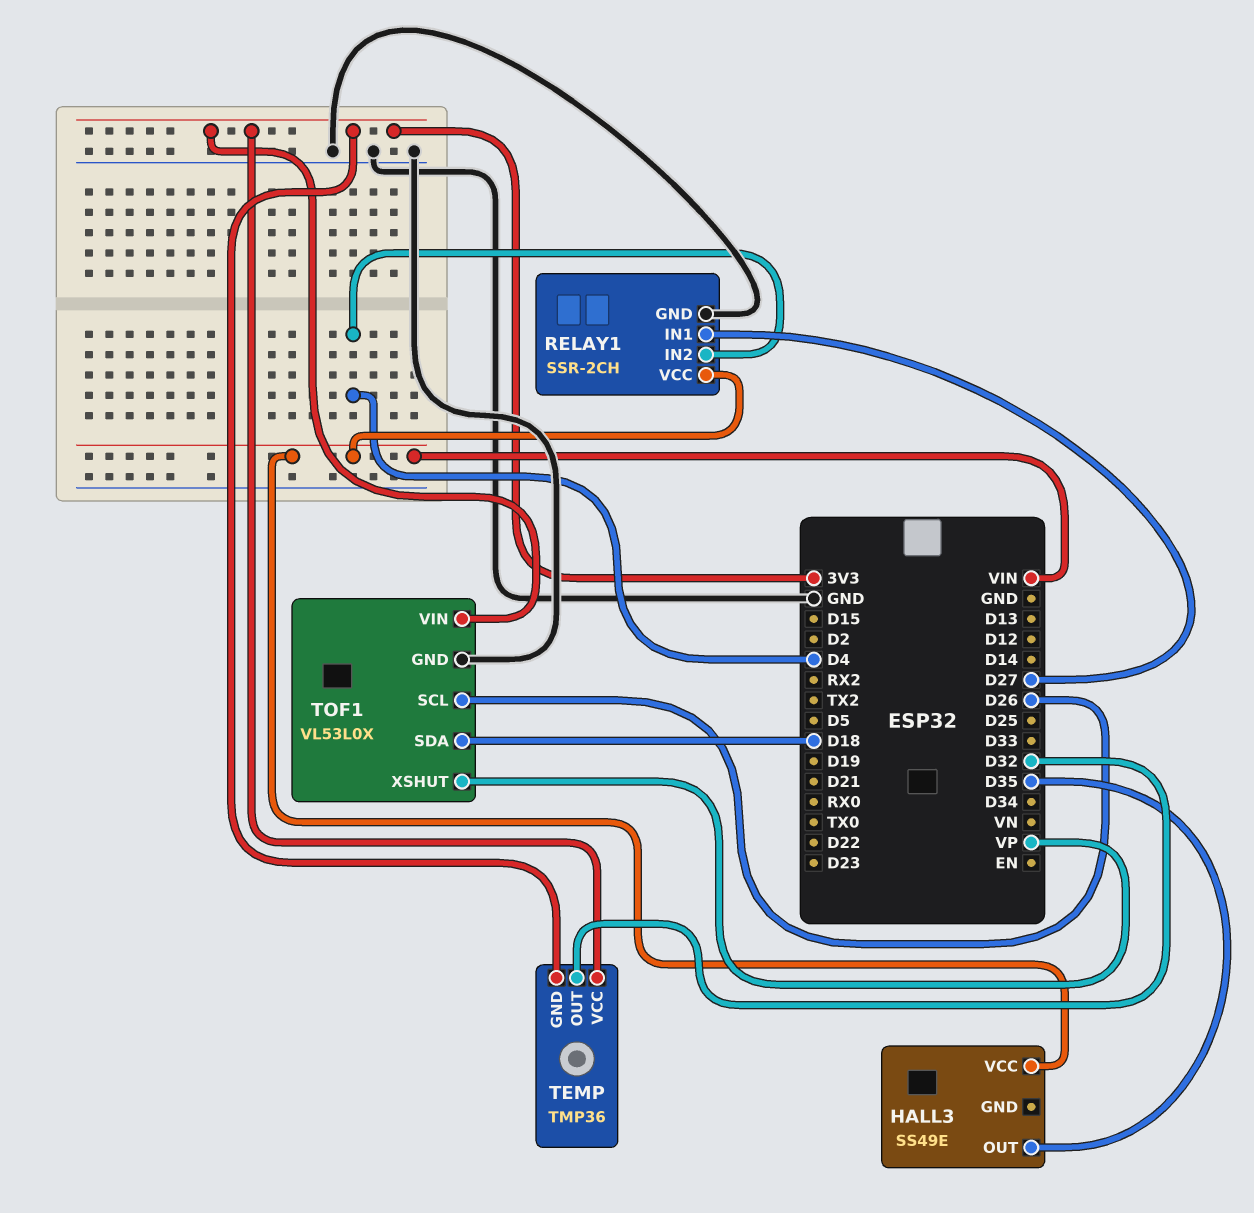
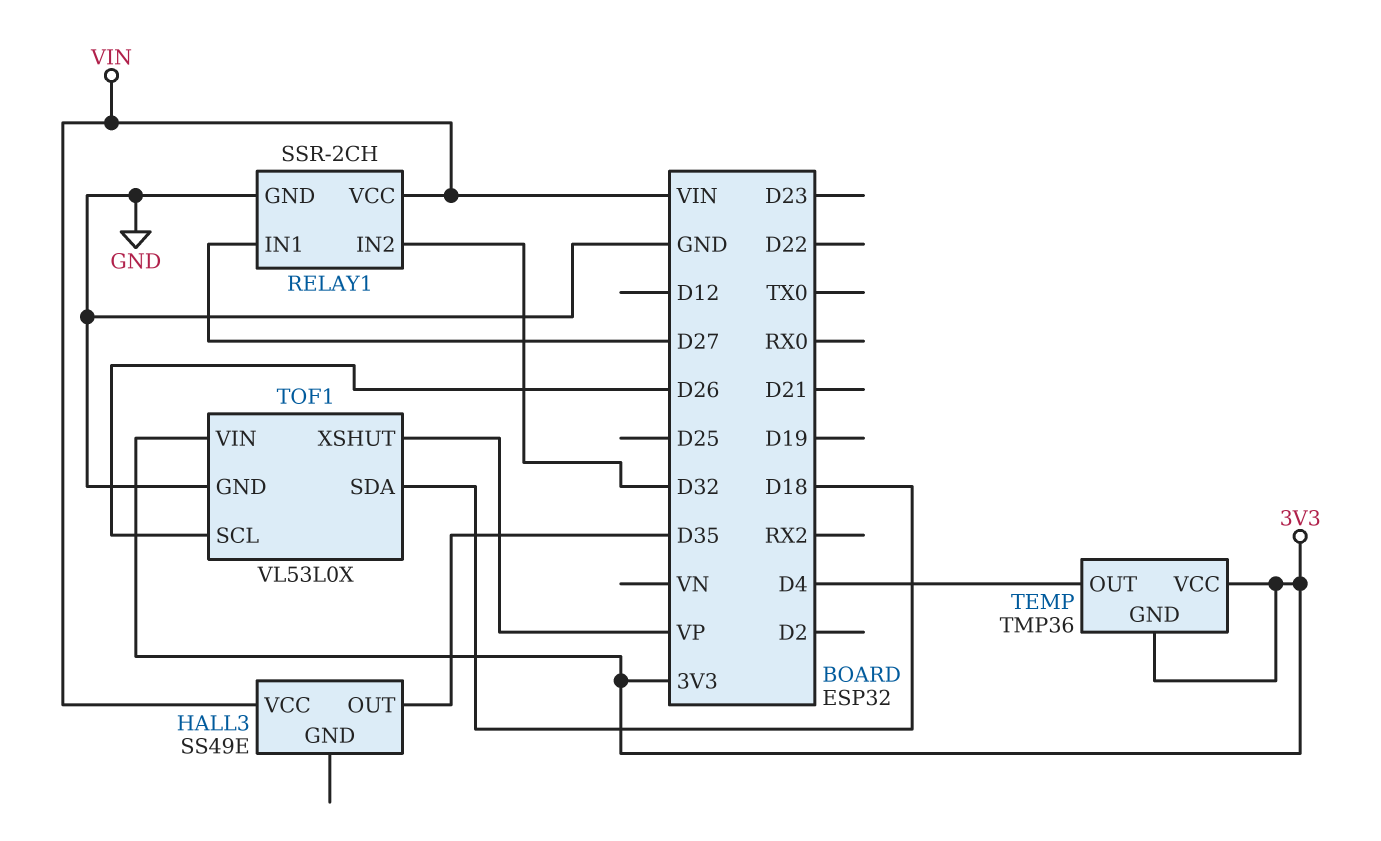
RELAY1 pin IN2: D4 -> D32
TEMP pin OUT: D32 -> D4

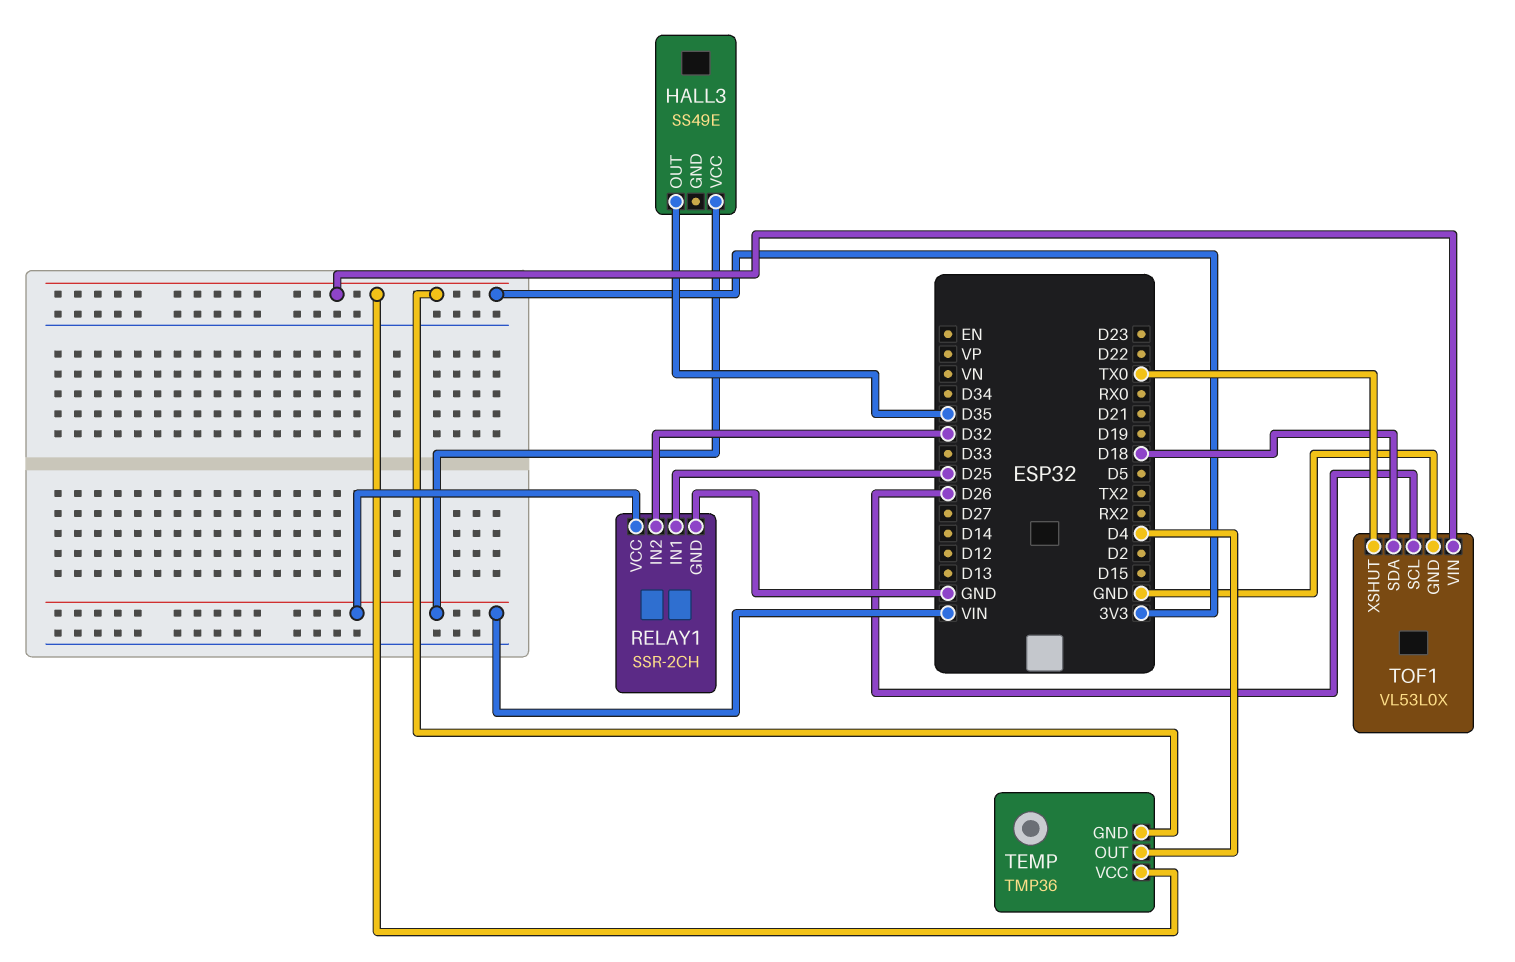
RELAY1 pin IN1: D27 -> D25
TOF1 pin XSHUT: VP -> TX0

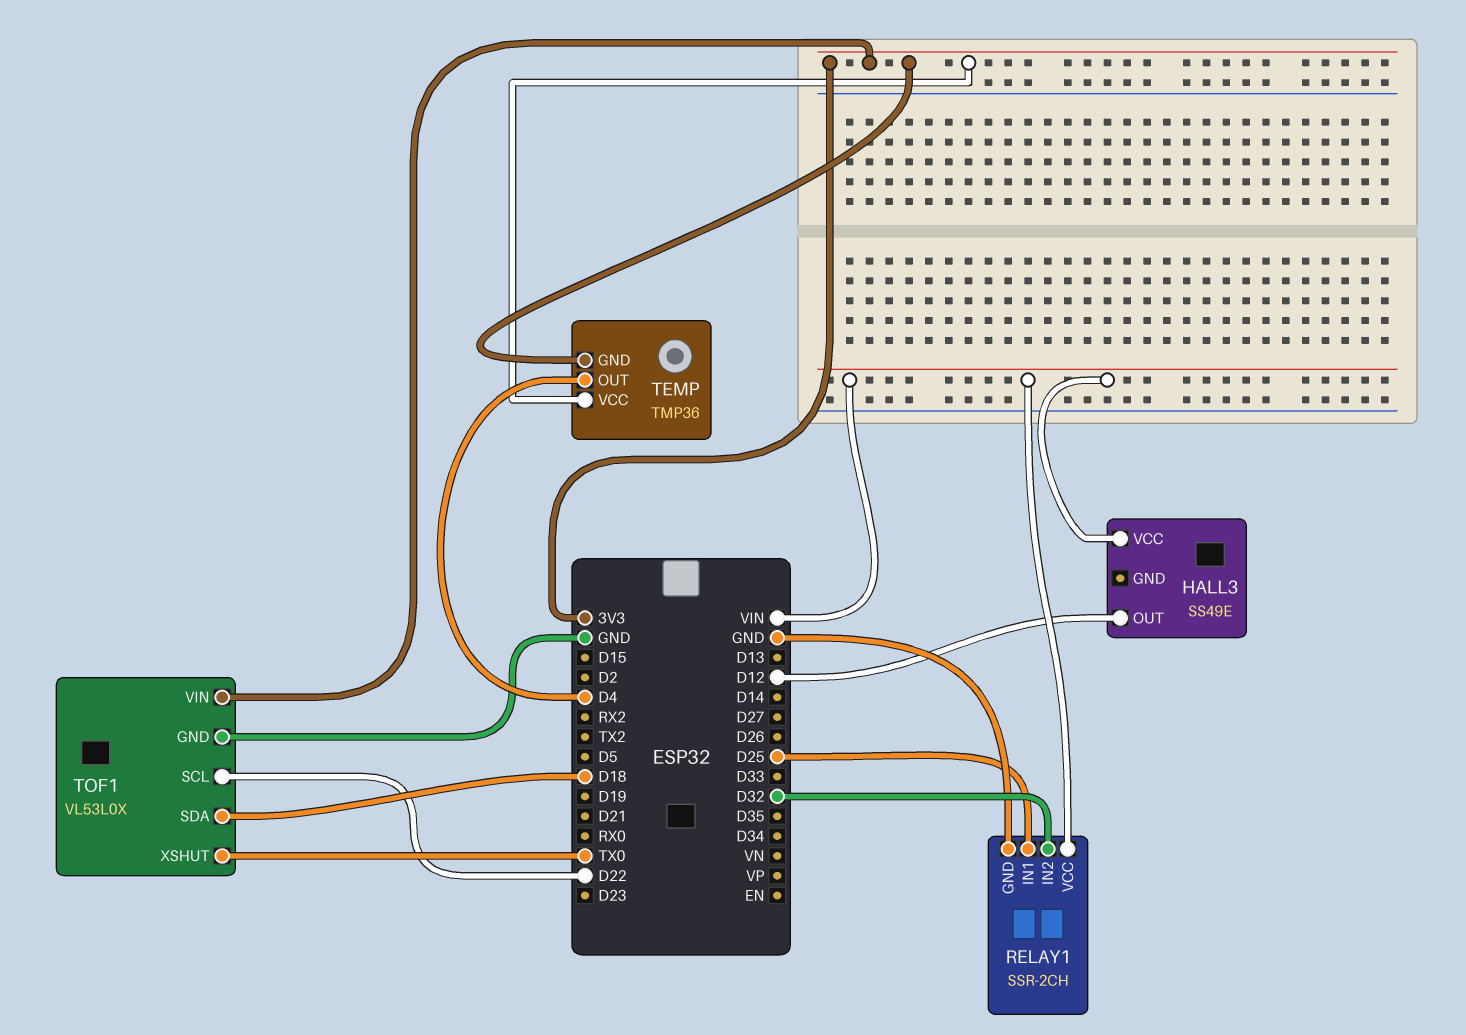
HALL3 pin OUT: D35 -> D12
TOF1 pin SCL: D26 -> D22

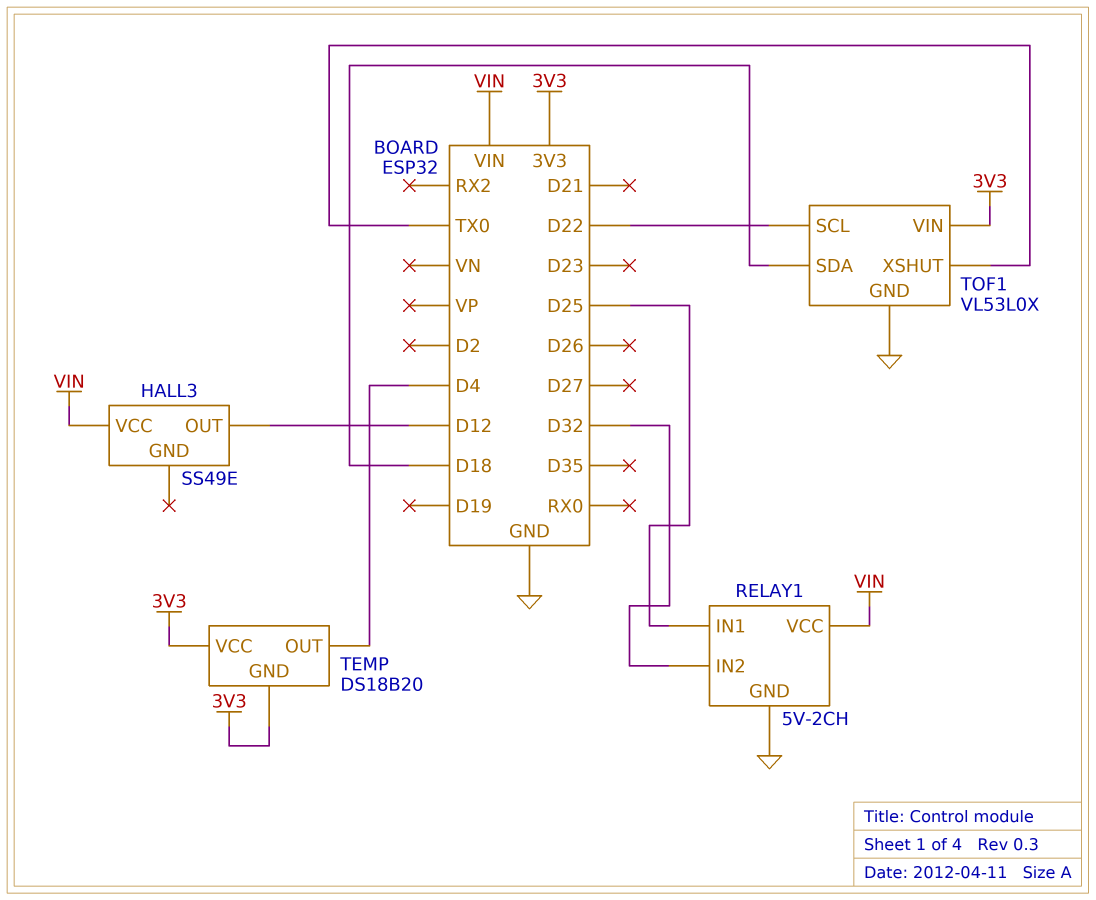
RELAY1: SSR-2CH -> 5V-2CH
TEMP: TMP36 -> DS18B20

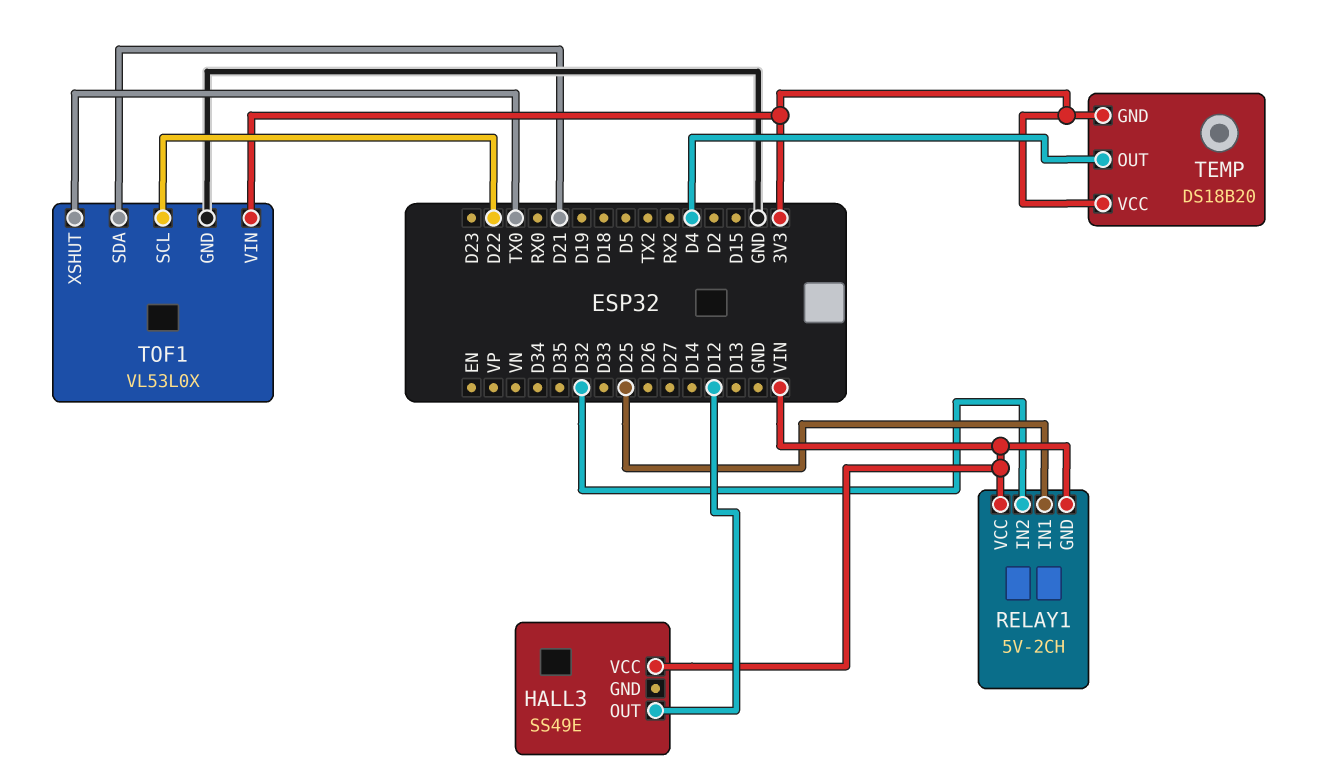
RELAY1 pin GND: GND -> VIN
TOF1 pin SDA: D18 -> D21

